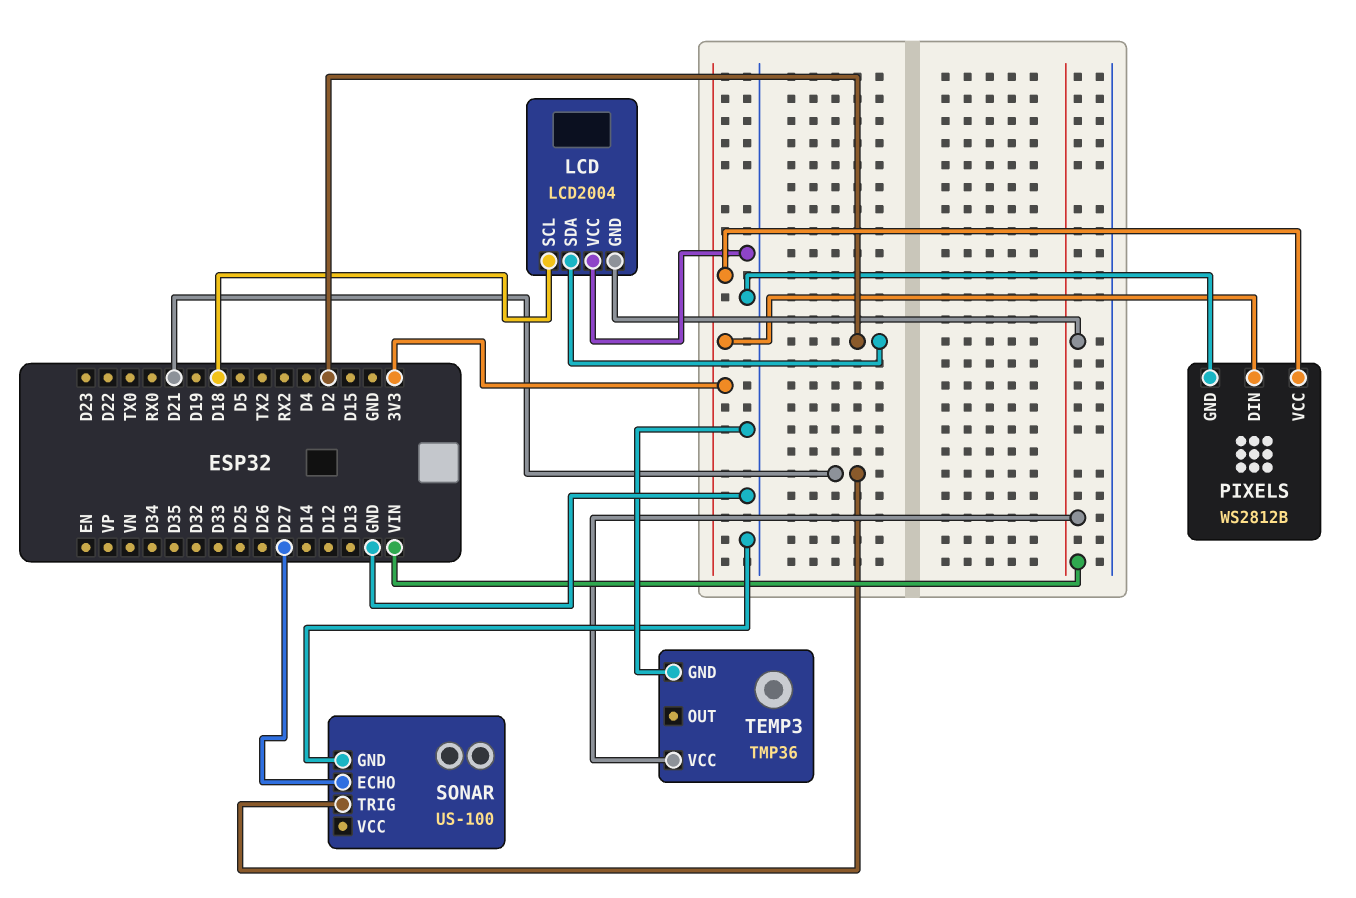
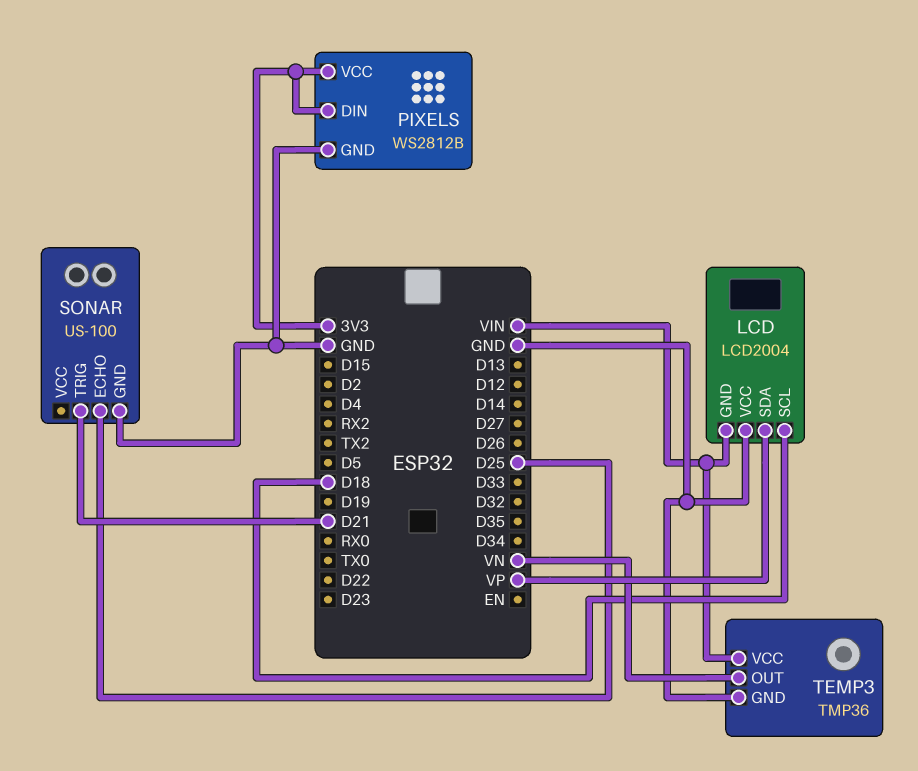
LCD pin SDA: D2 -> VP
SONAR pin ECHO: D27 -> D25
TEMP3 pin OUT: none -> VN

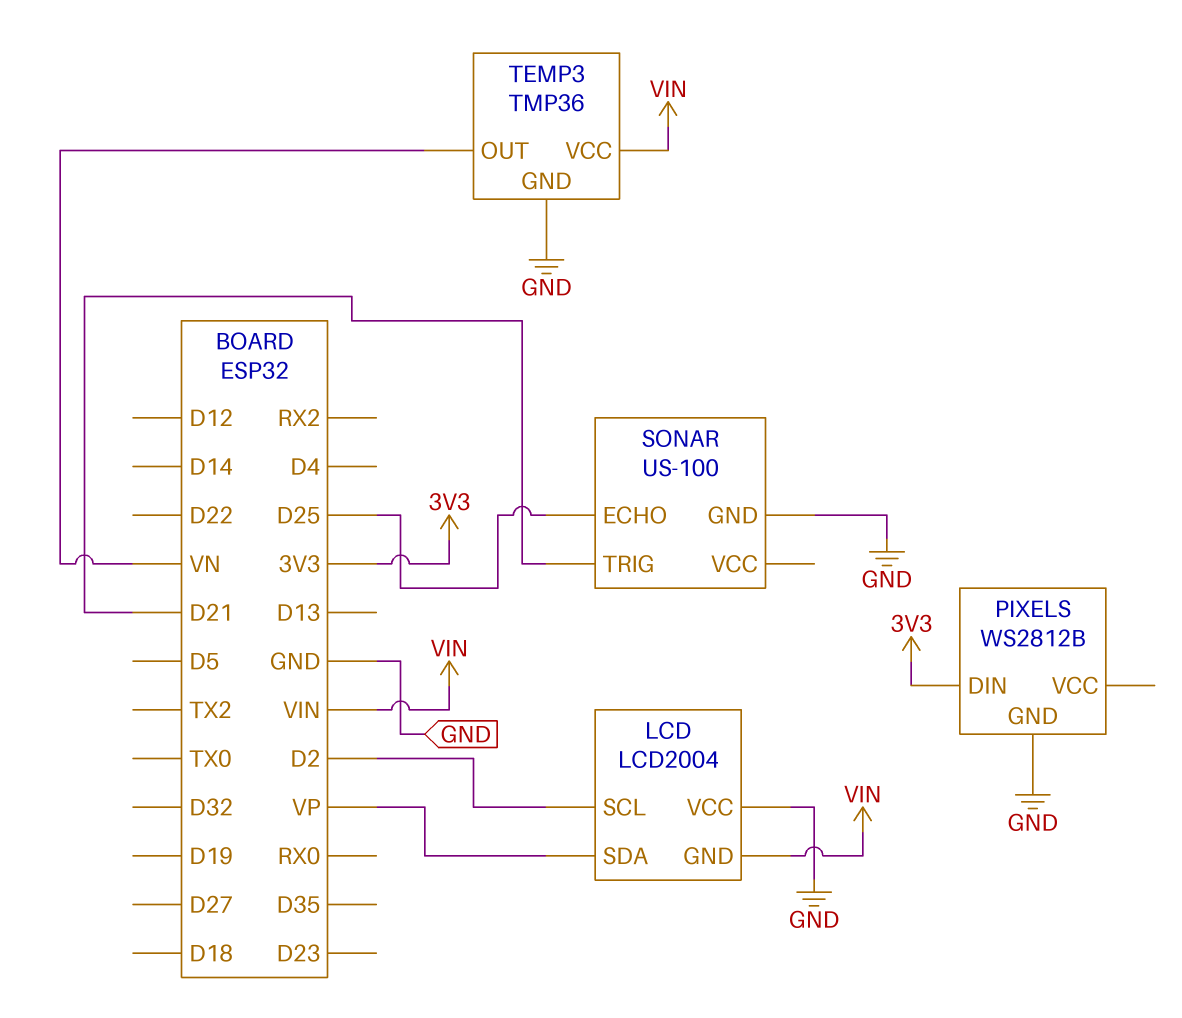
LCD pin SCL: D18 -> D2
PIXELS pin VCC: 3V3 -> none

